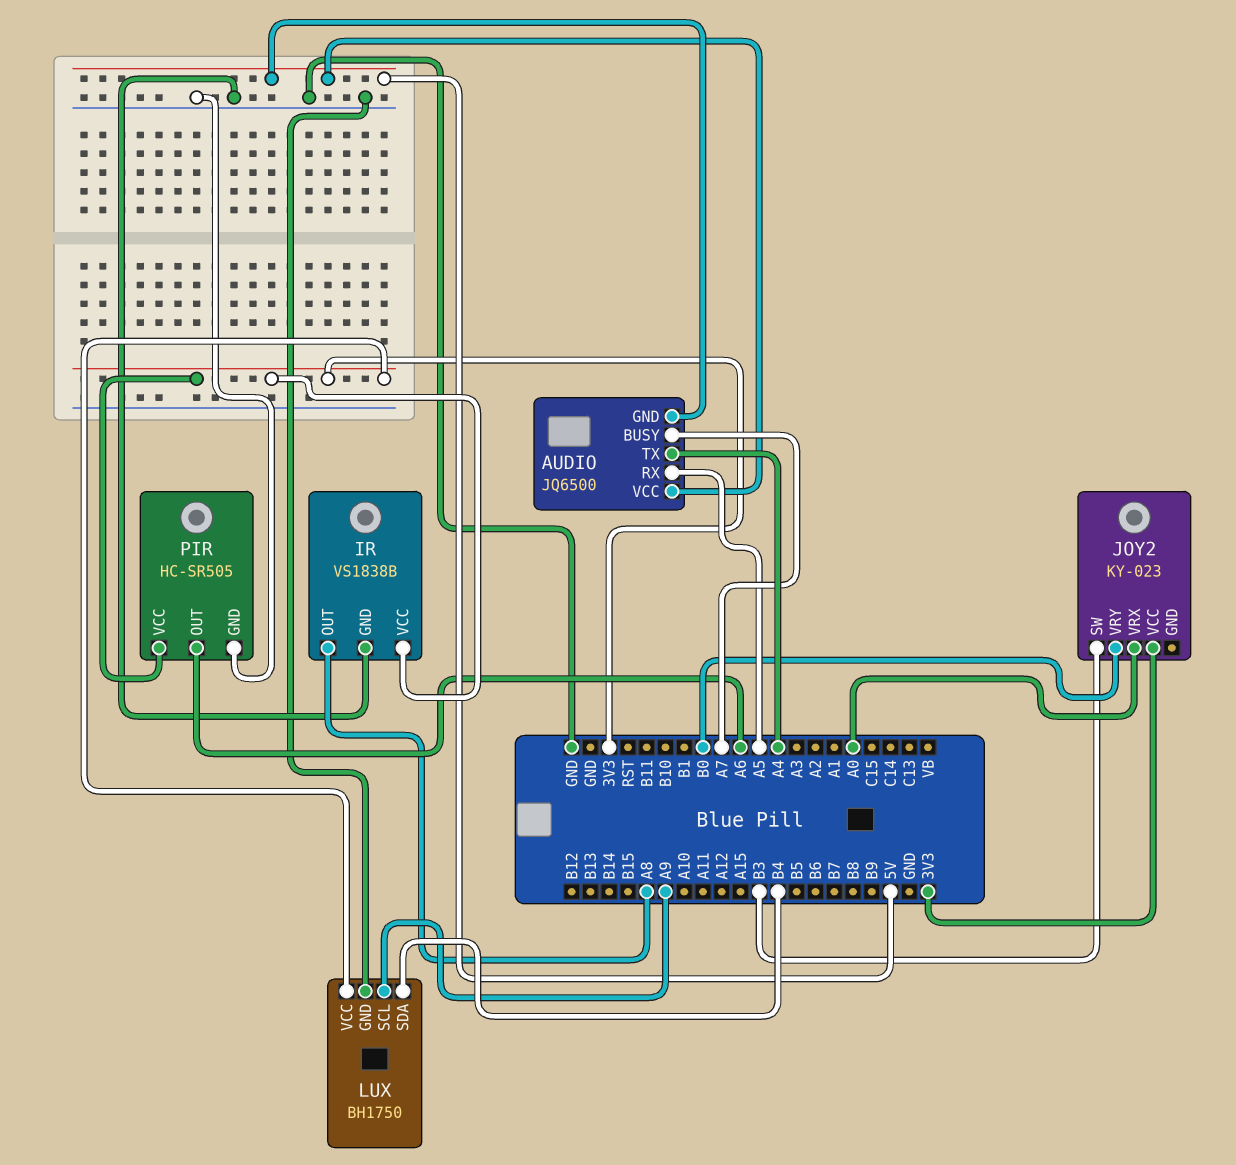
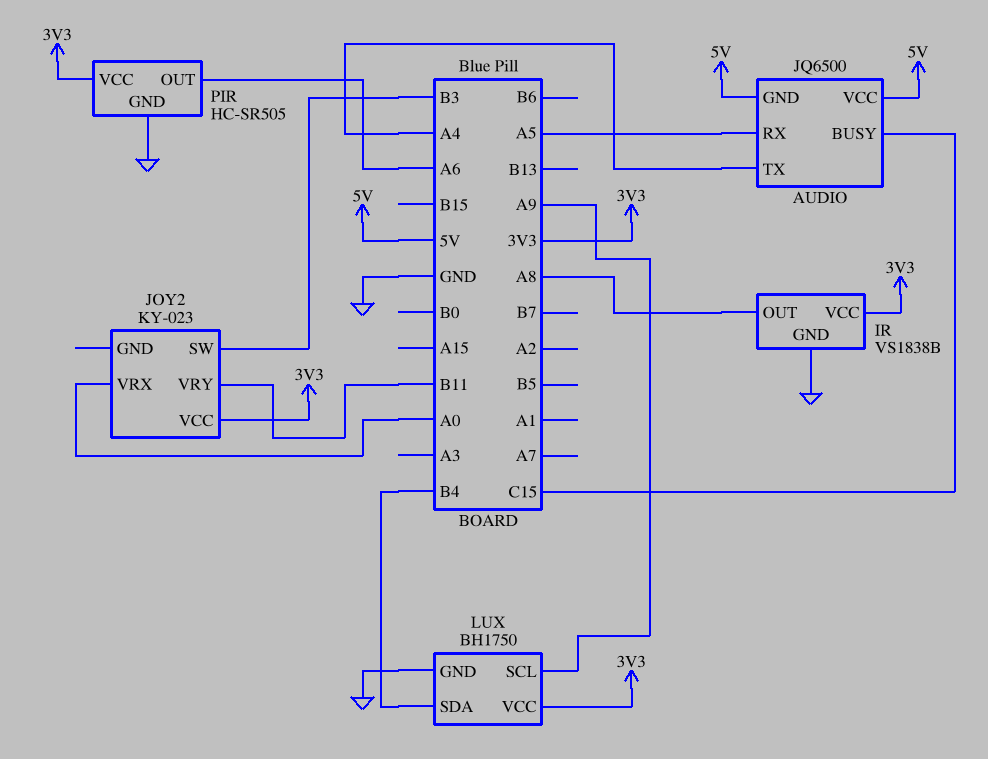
AUDIO pin BUSY: A7 -> C15
JOY2 pin VRY: B0 -> B11

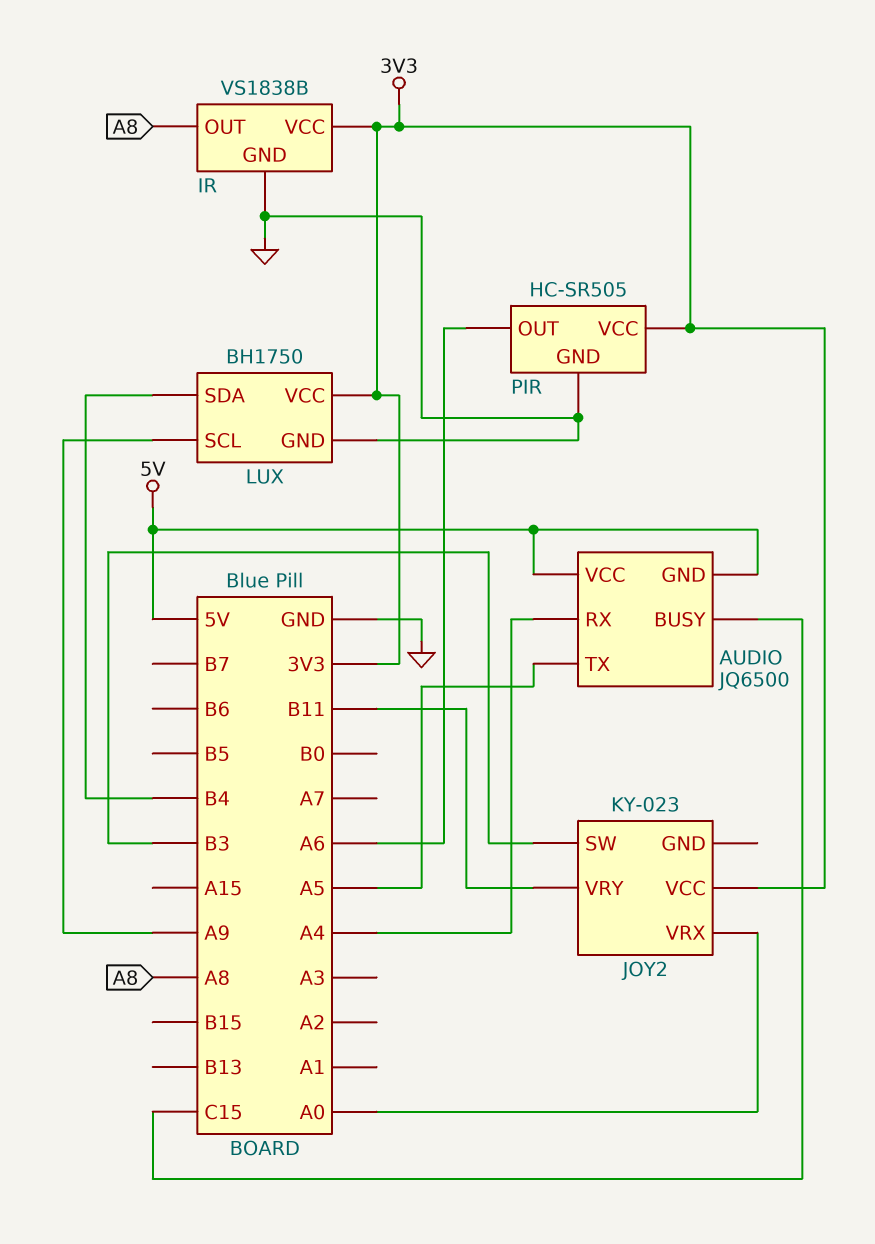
AUDIO pin RX: A5 -> A4
AUDIO pin TX: A4 -> A5

